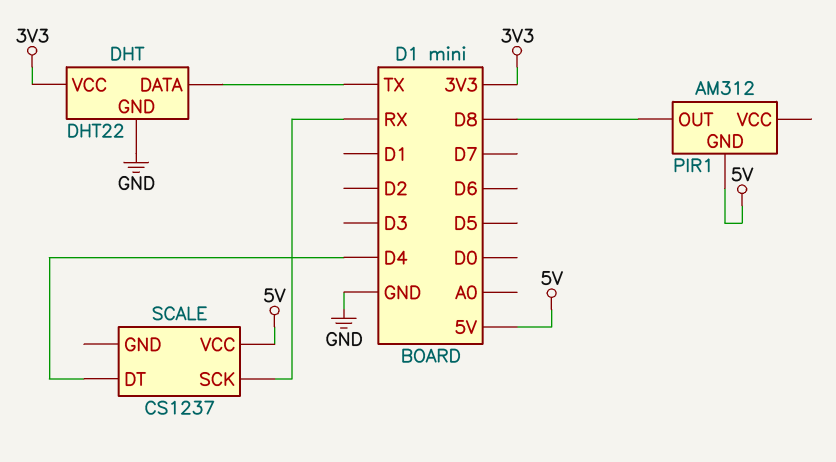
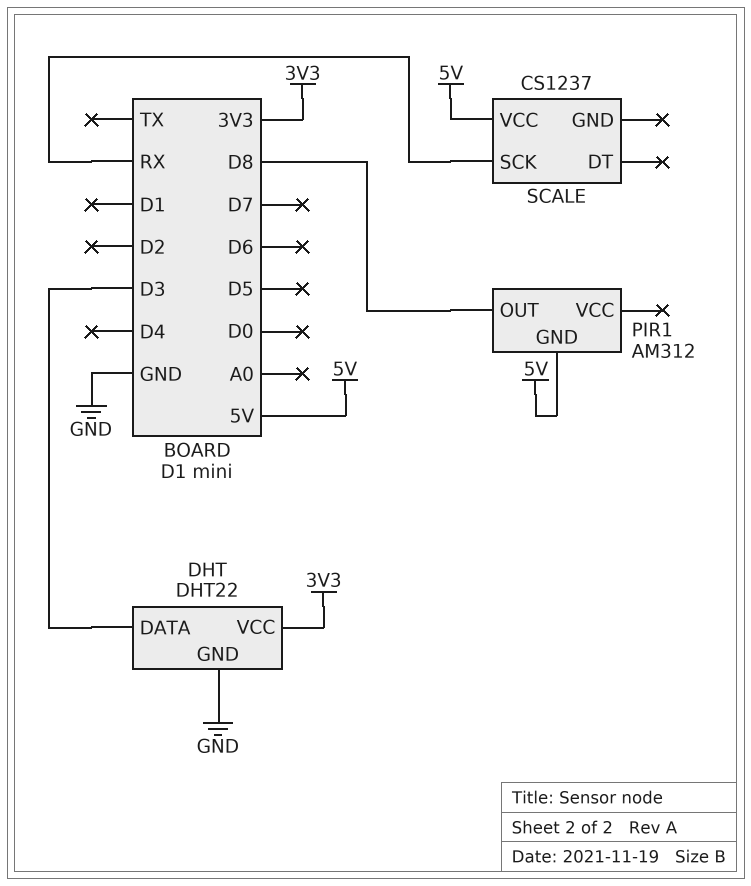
DHT pin DATA: TX -> D3
SCALE pin DT: D4 -> none

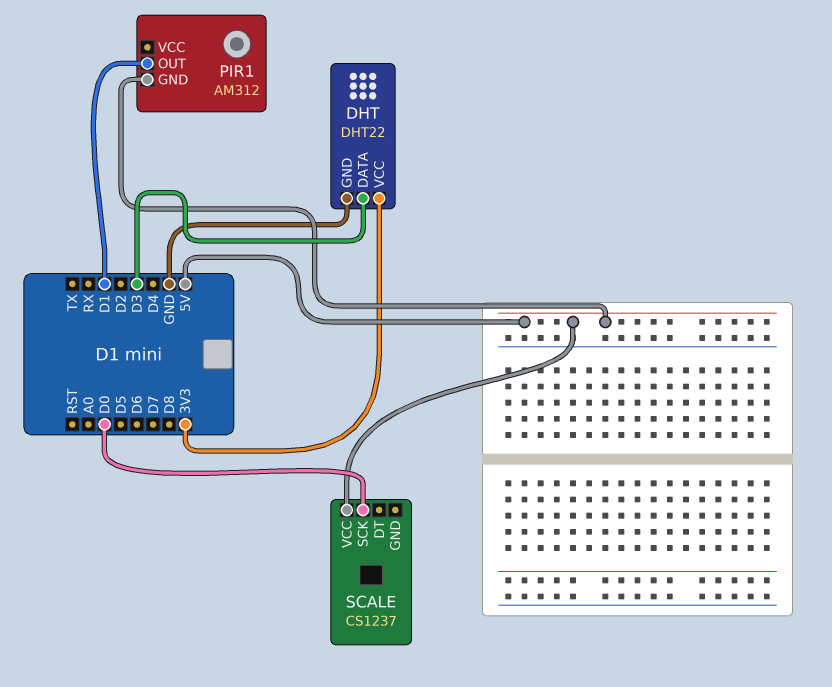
PIR1 pin OUT: D8 -> D1
SCALE pin SCK: RX -> D0

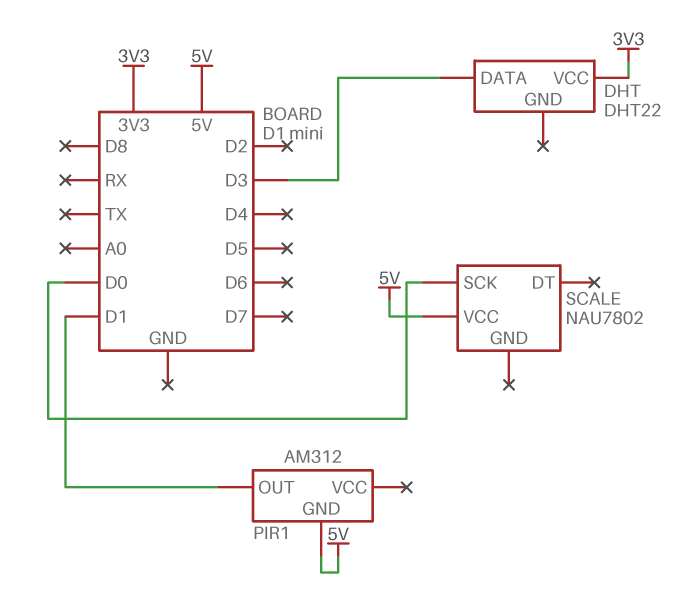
DHT pin GND: GND -> none
SCALE: CS1237 -> NAU7802

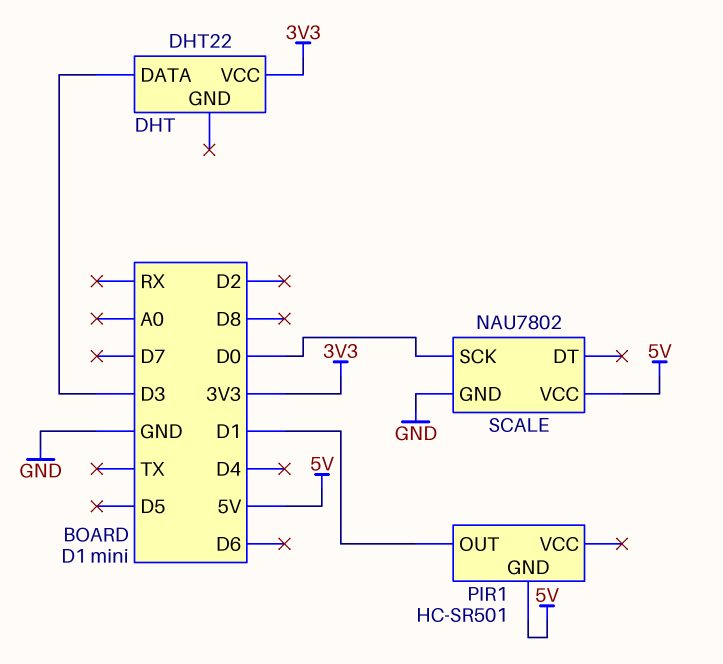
PIR1: AM312 -> HC-SR501
SCALE pin GND: none -> GND

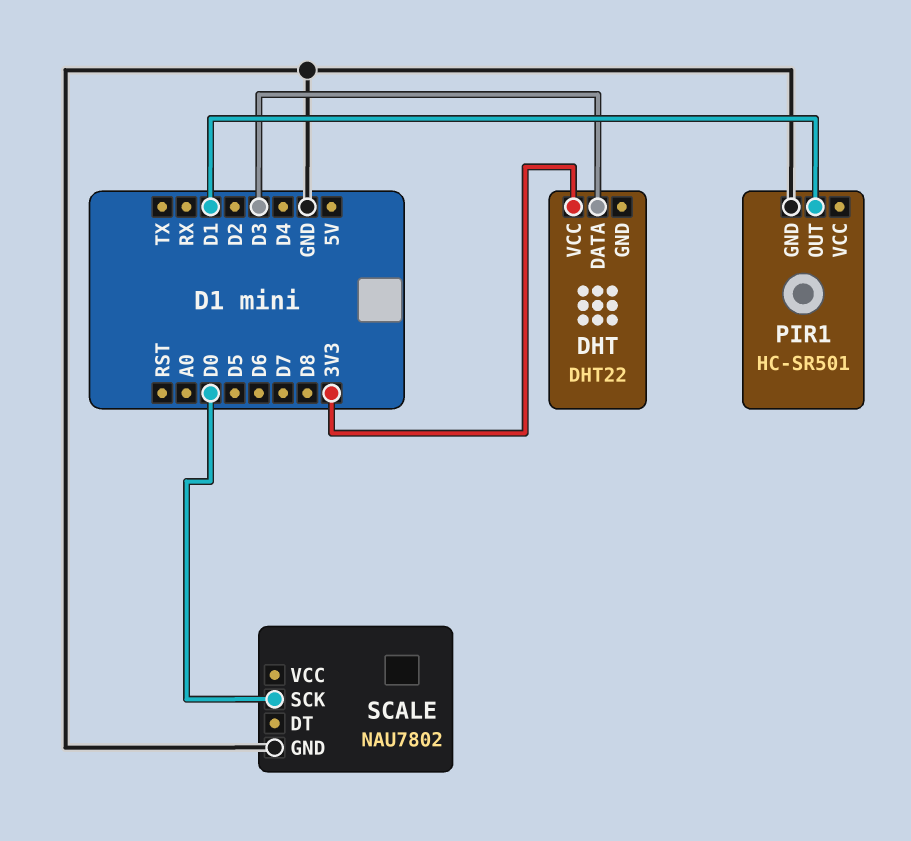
PIR1 pin GND: 5V -> GND
SCALE pin VCC: 5V -> none

